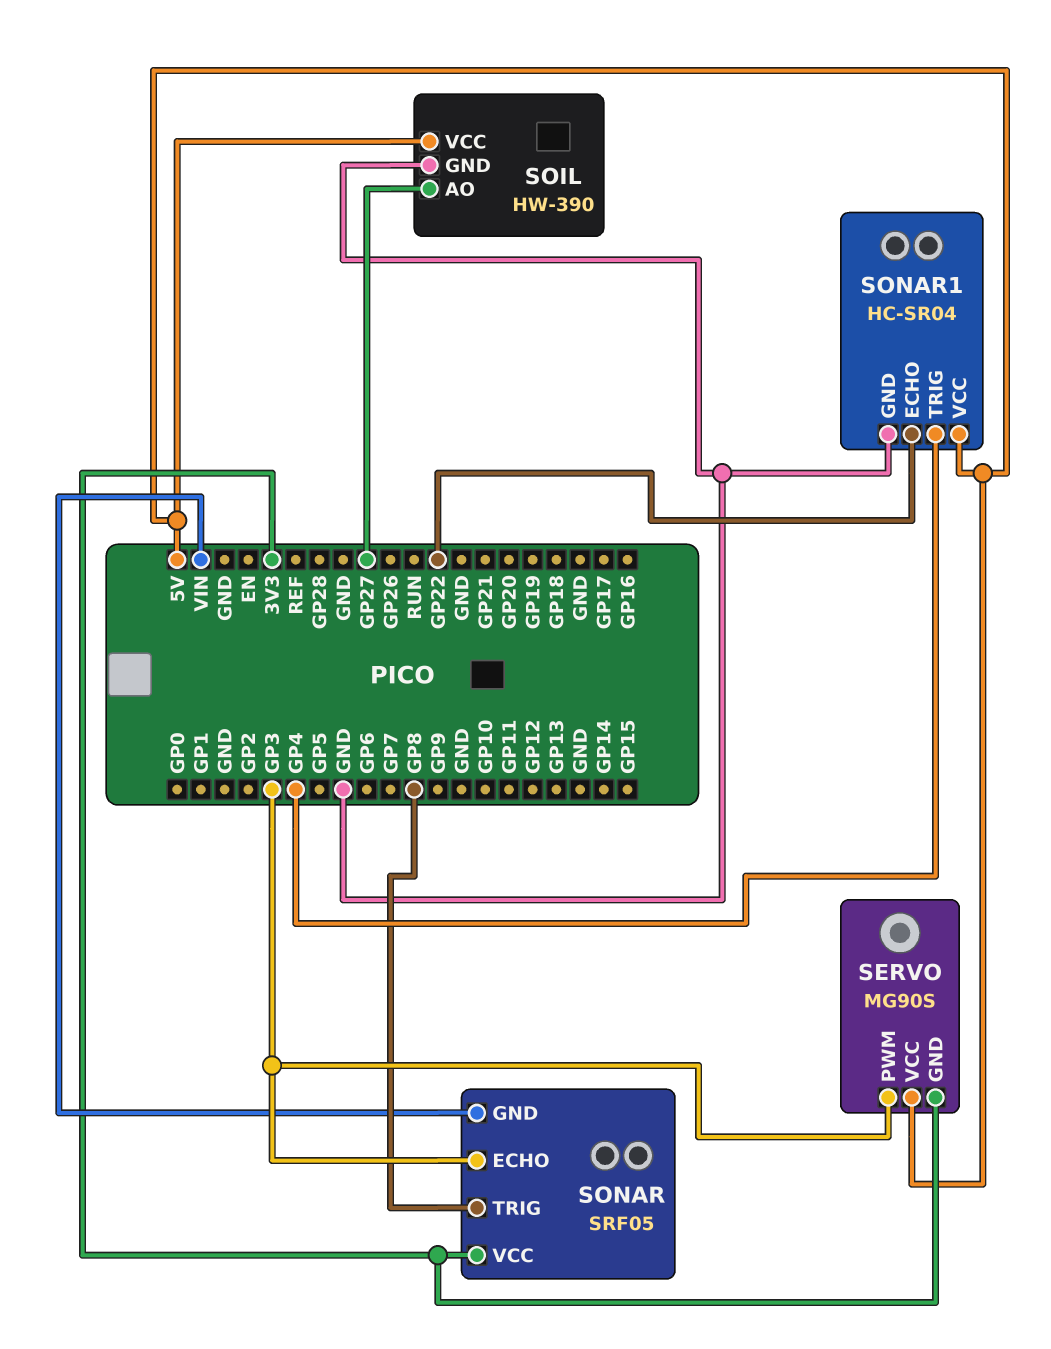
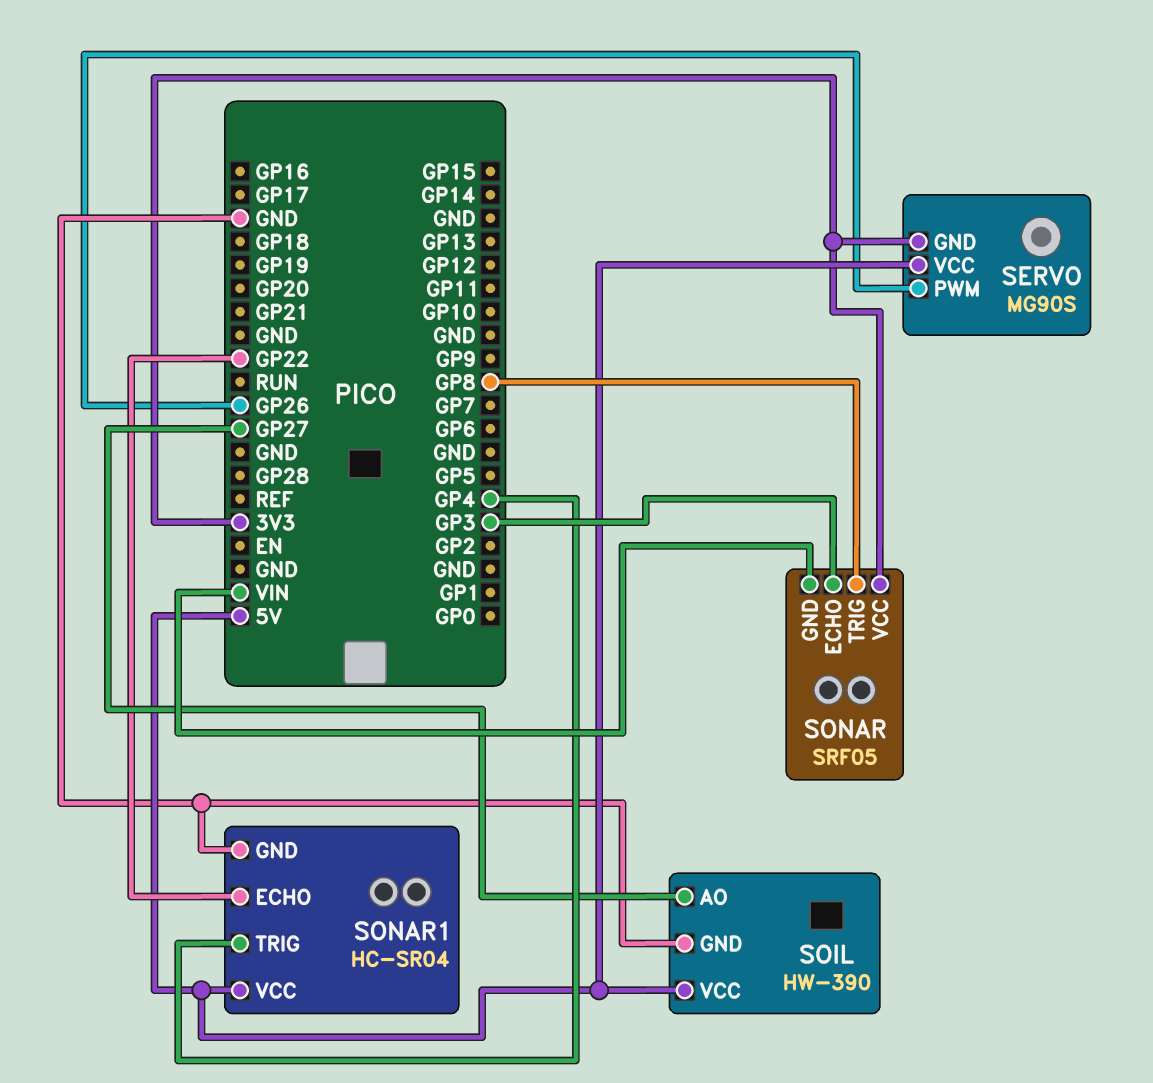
SERVO pin PWM: GP3 -> GP26

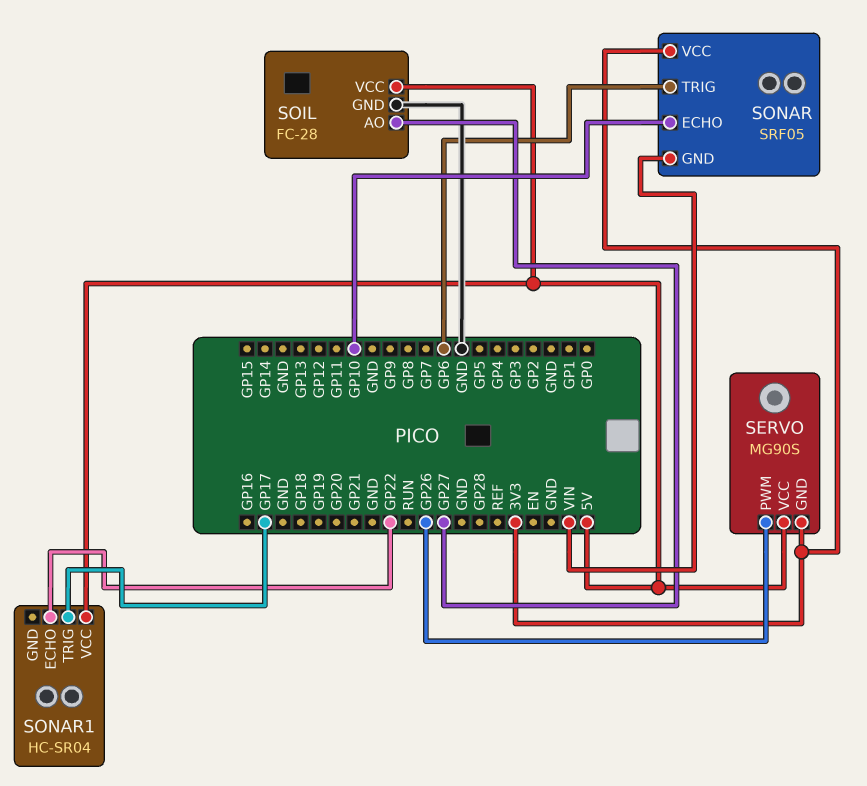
SOIL: HW-390 -> FC-28
SONAR pin ECHO: GP3 -> GP10
SONAR pin TRIG: GP8 -> GP6
SONAR1 pin GND: GND -> none
SONAR1 pin TRIG: GP4 -> GP17

